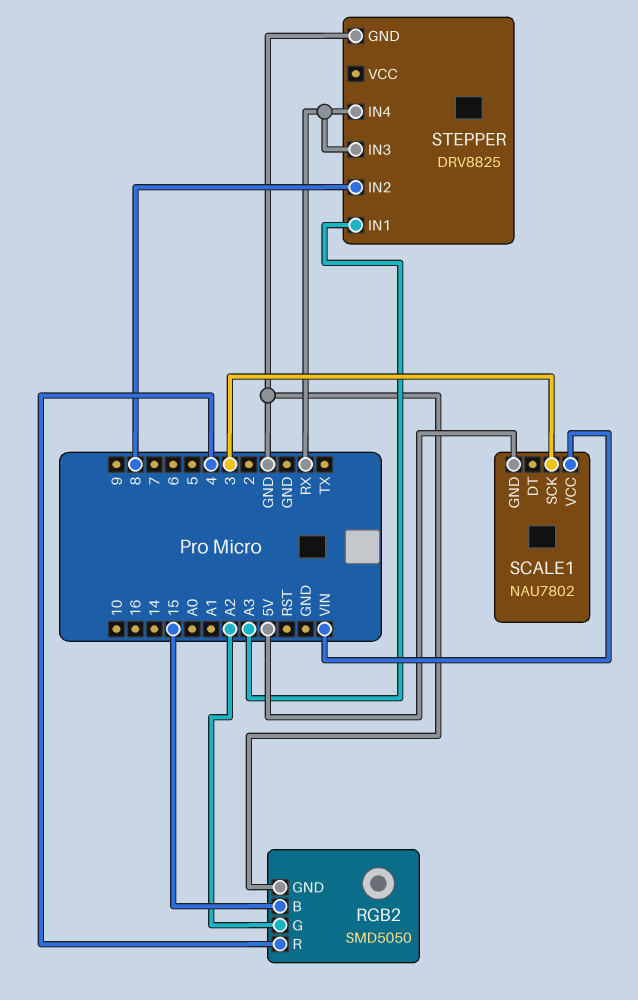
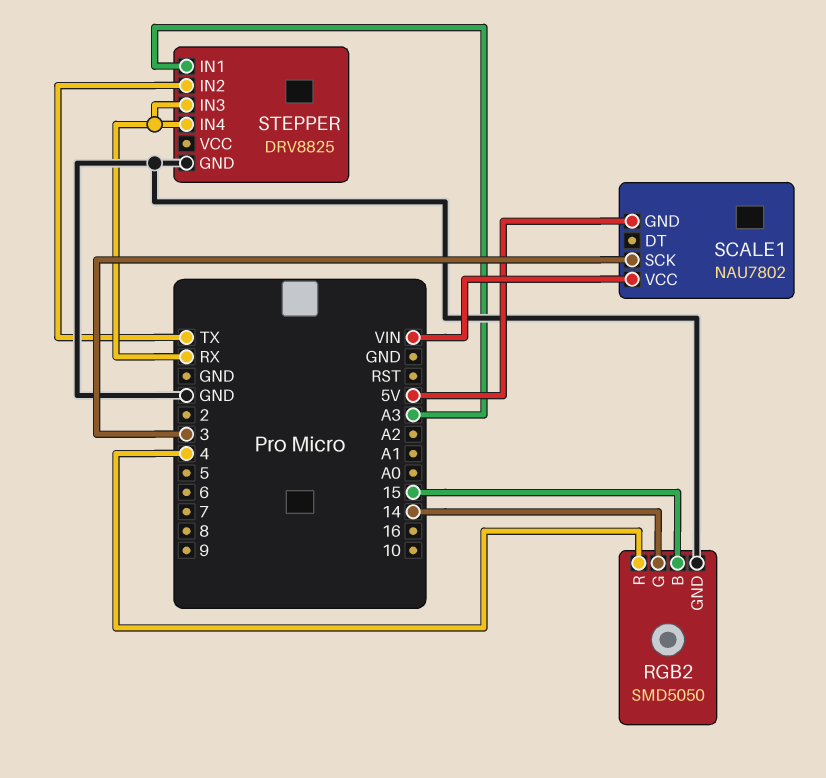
RGB2 pin G: A2 -> 14
STEPPER pin IN2: 8 -> TX

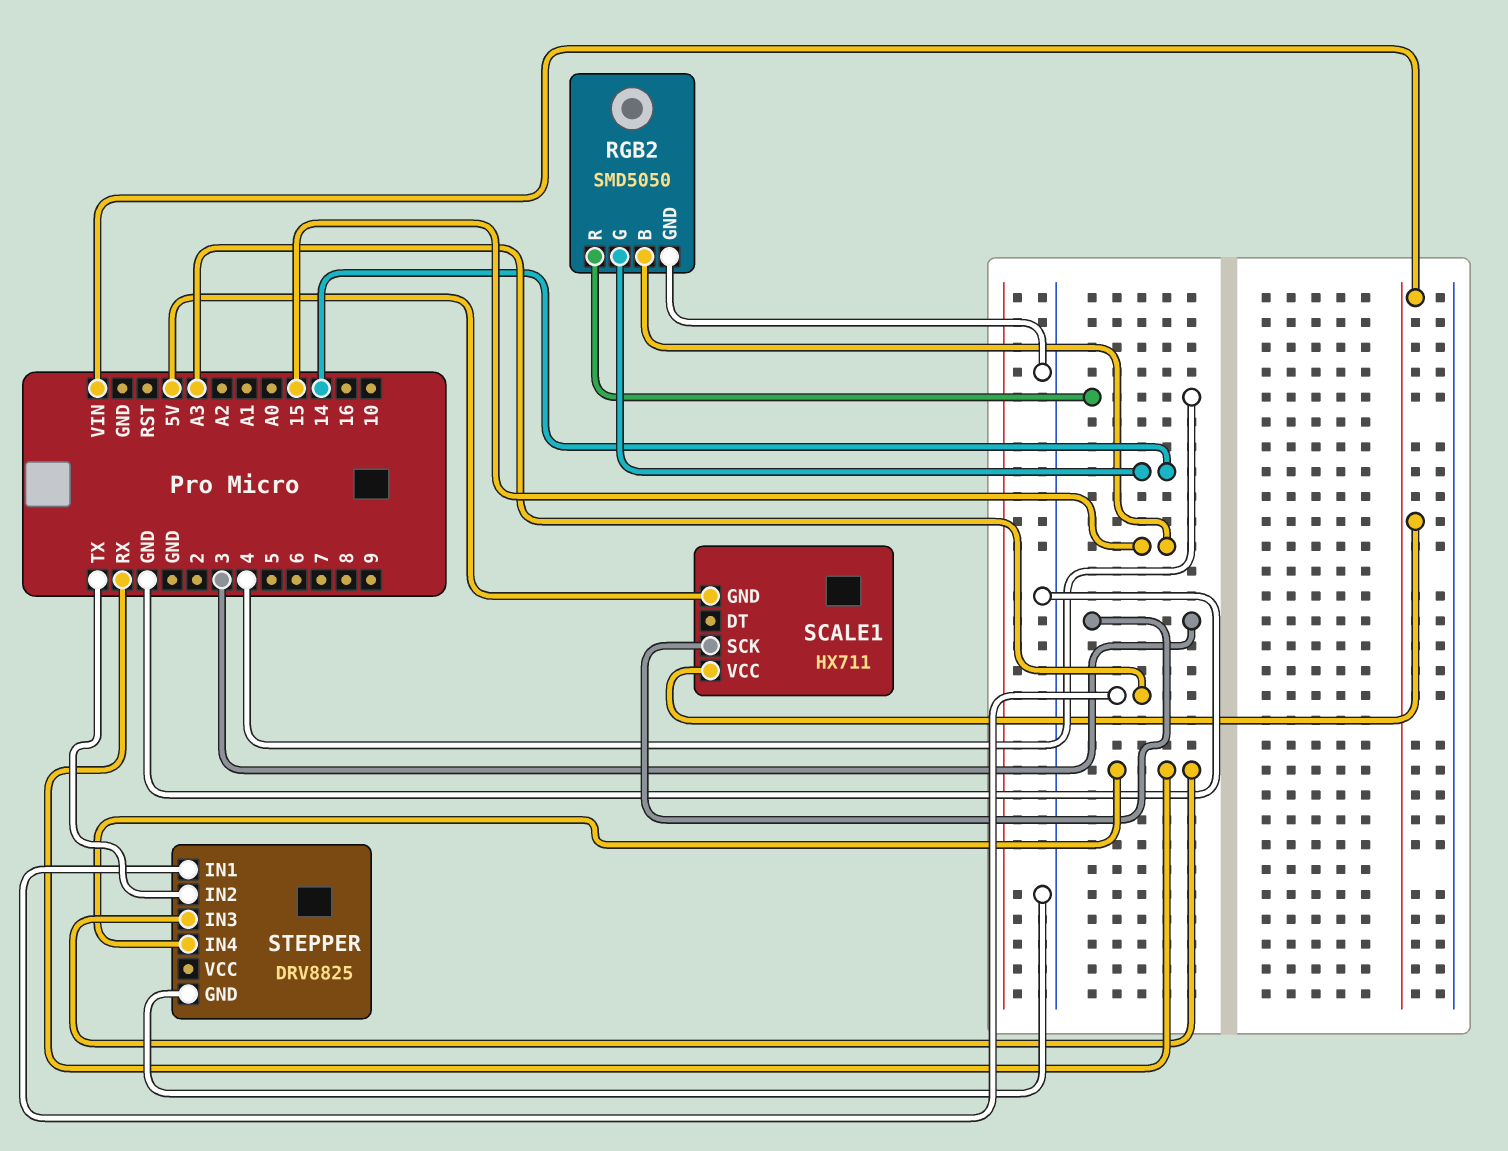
SCALE1: NAU7802 -> HX711

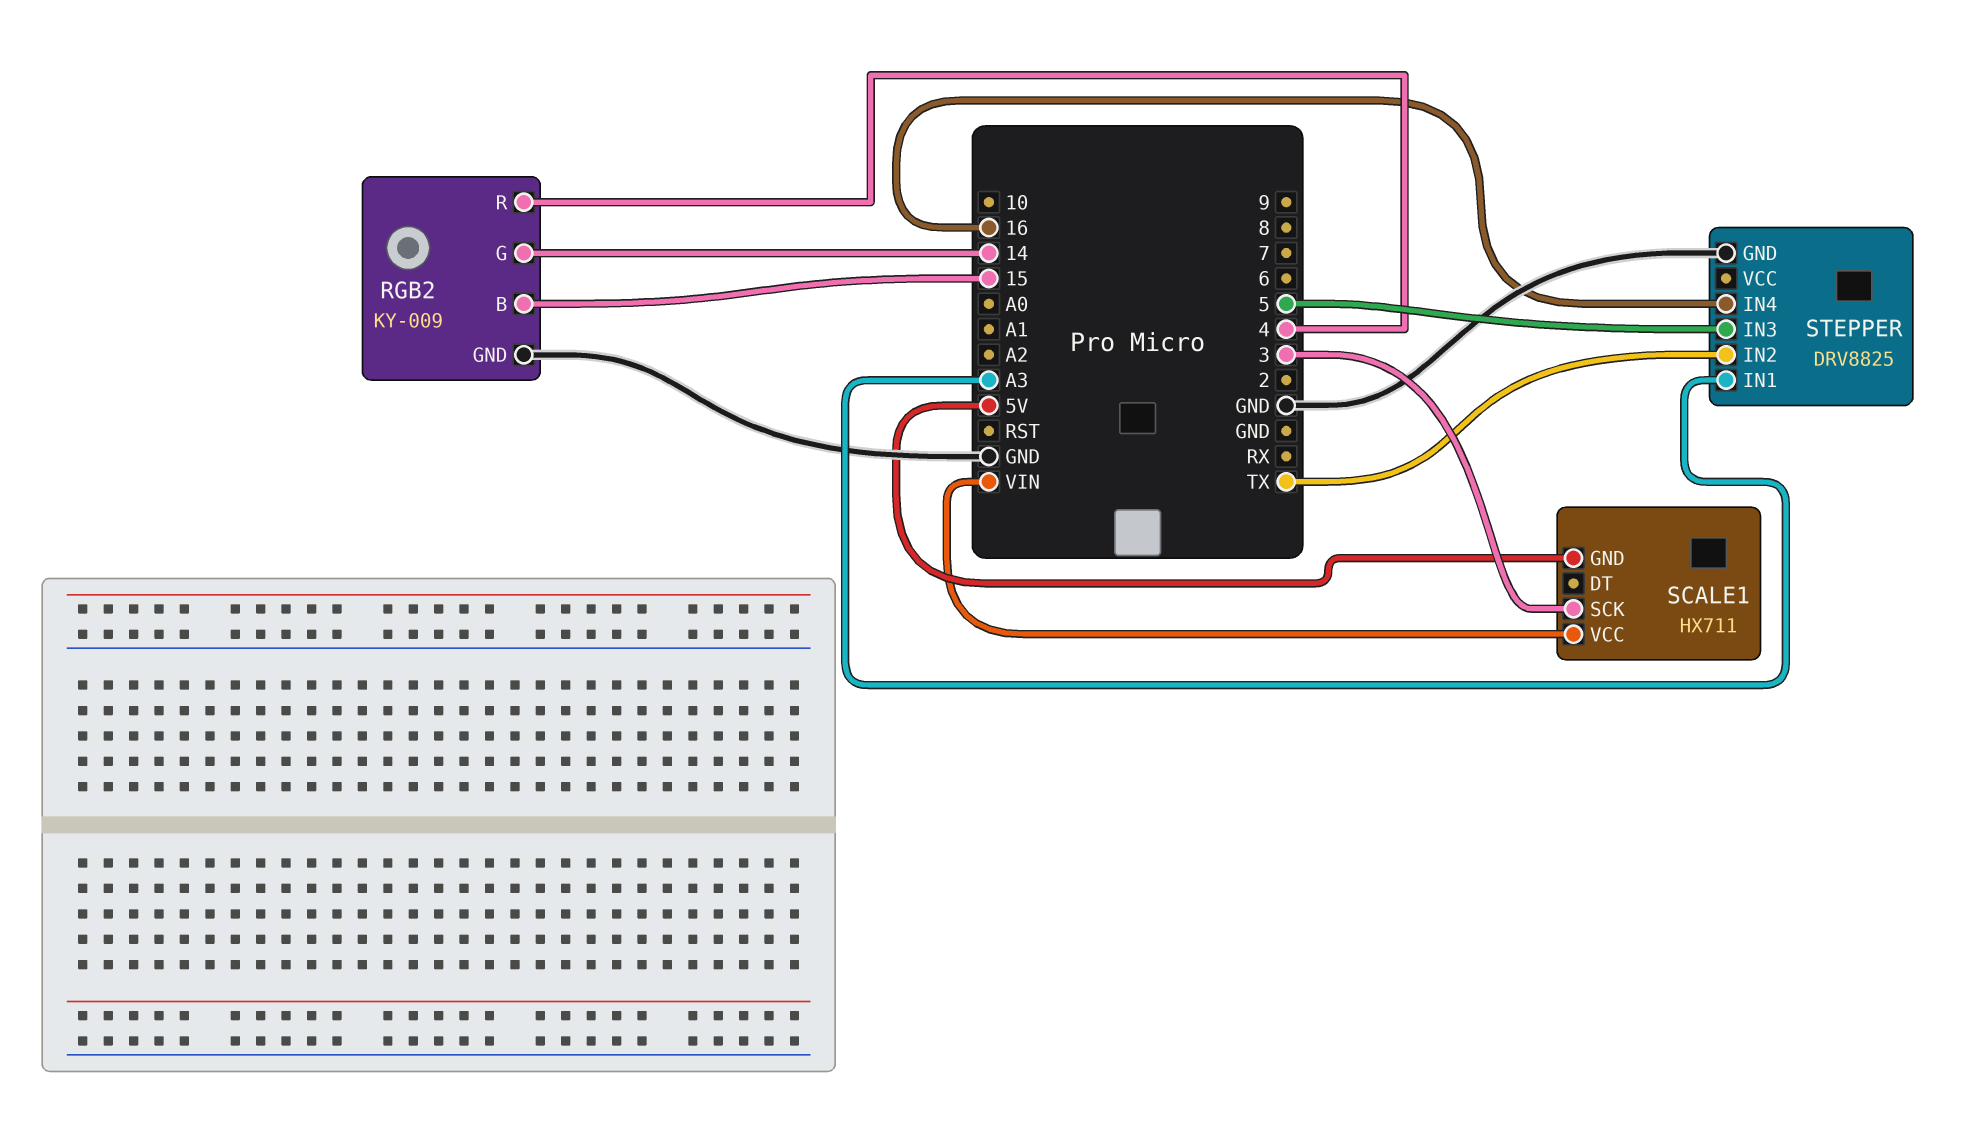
RGB2: SMD5050 -> KY-009
STEPPER pin IN3: RX -> 5
STEPPER pin IN4: RX -> 16

